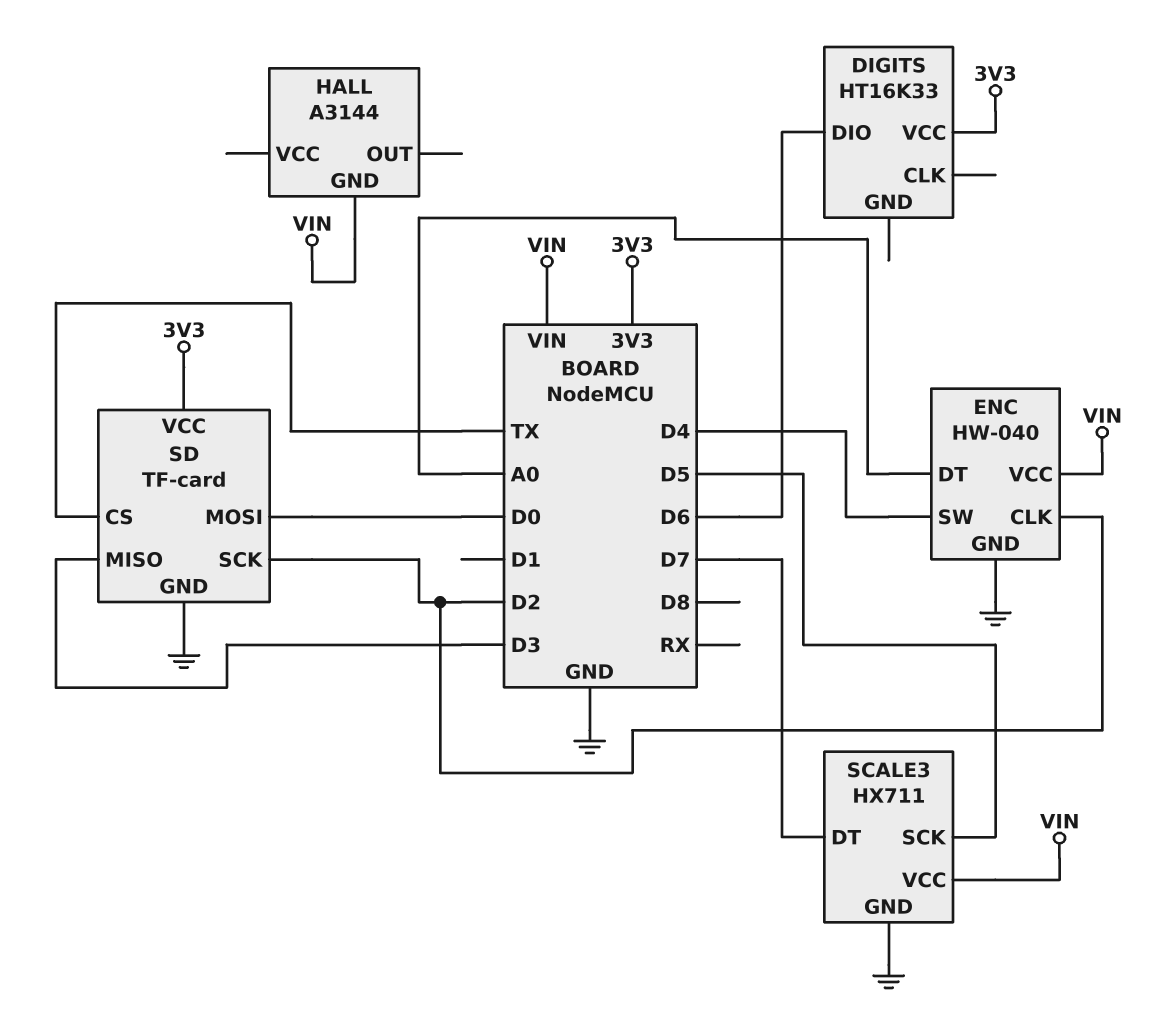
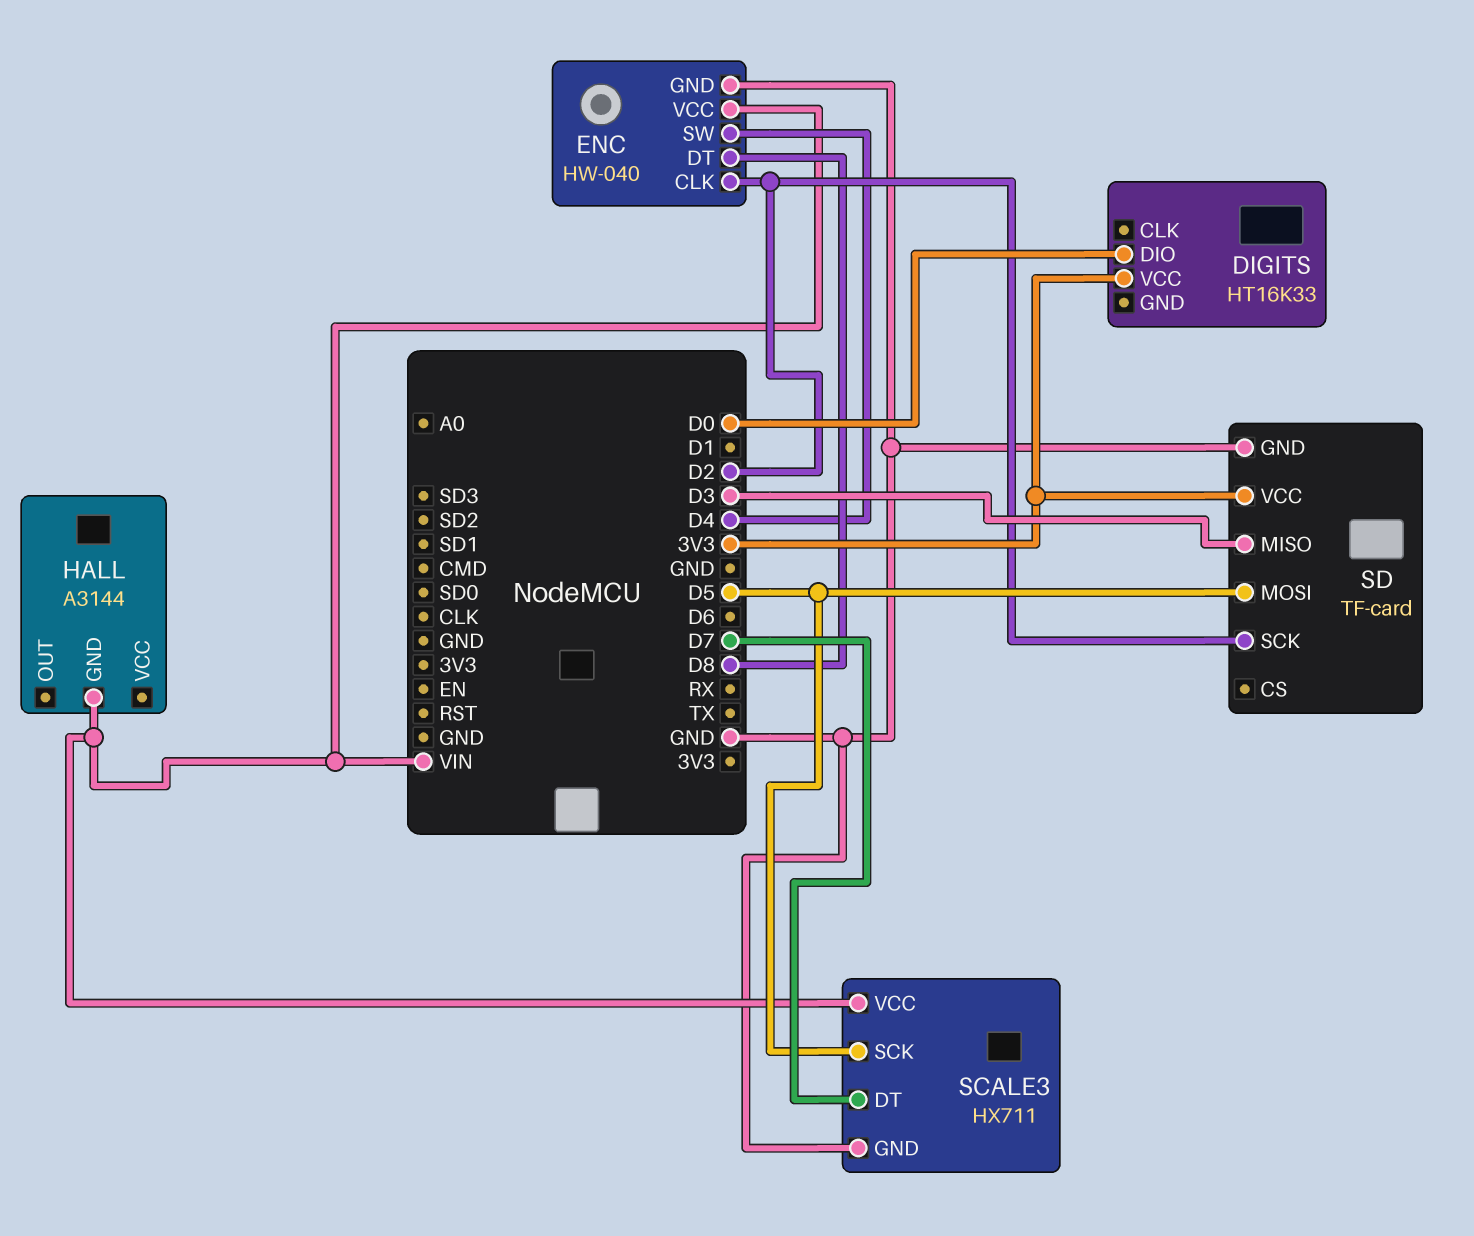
DIGITS pin DIO: D6 -> D0
ENC pin DT: A0 -> D8
SD pin CS: TX -> none
SD pin MOSI: D0 -> D5

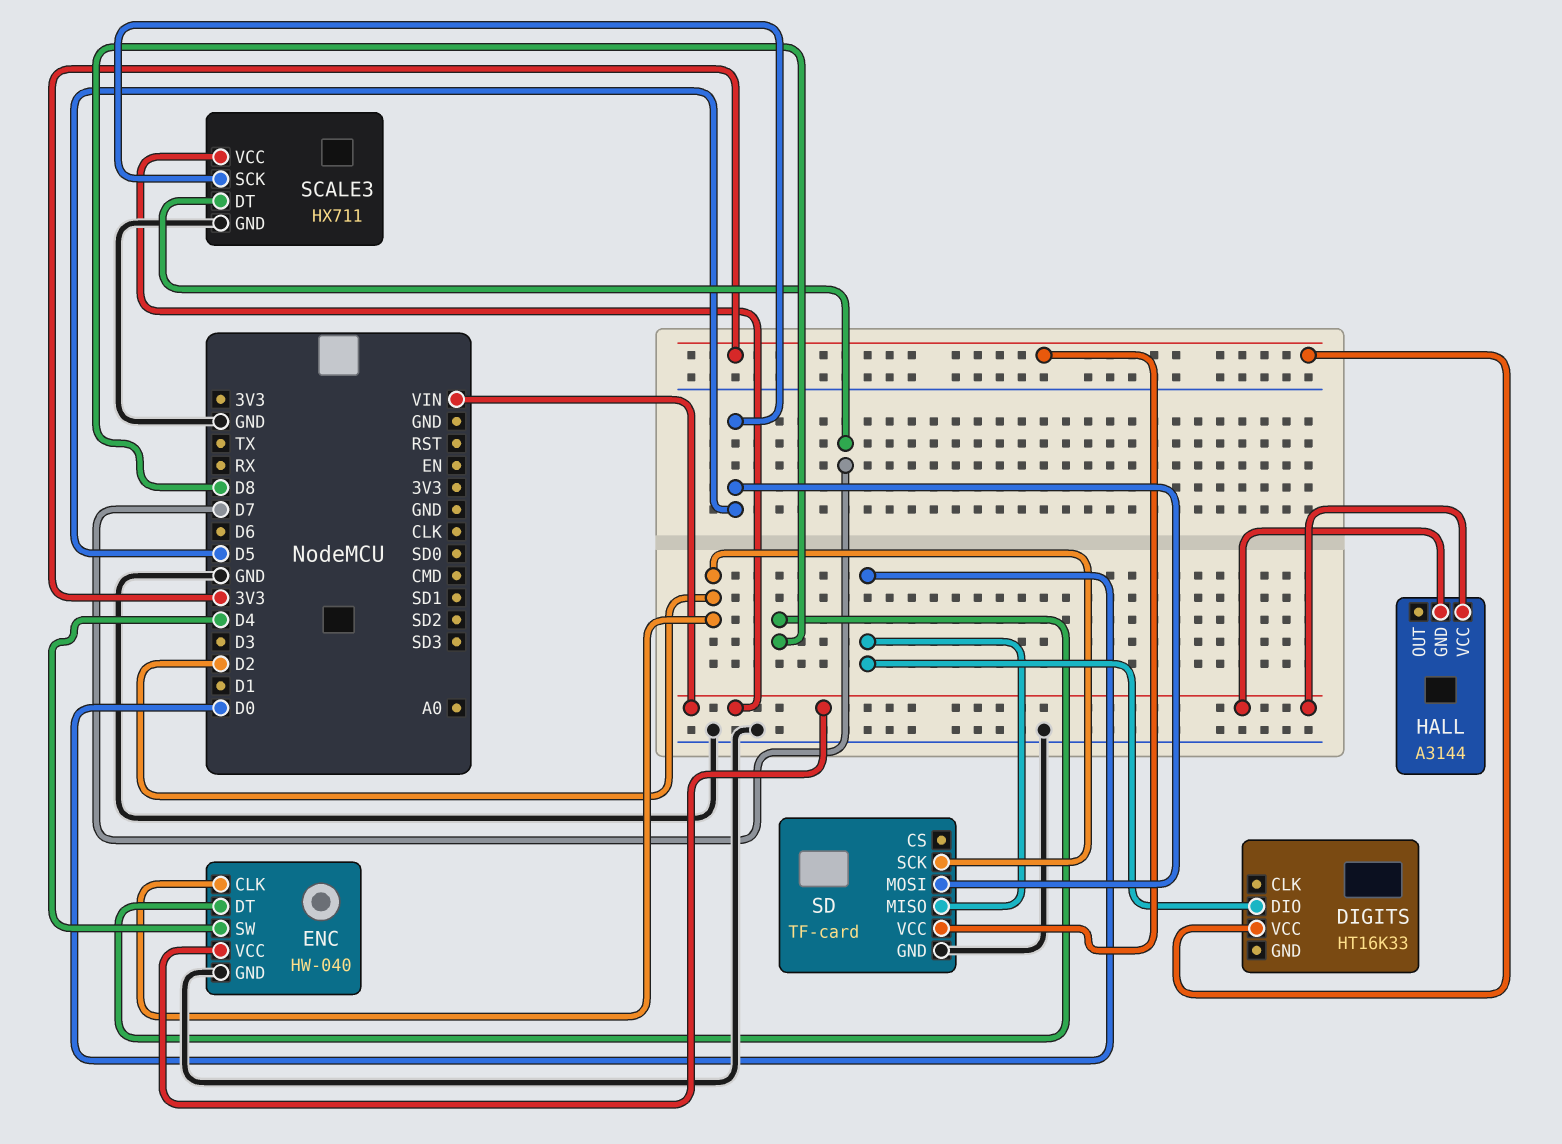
HALL pin VCC: none -> VIN
SD pin MISO: D3 -> D0

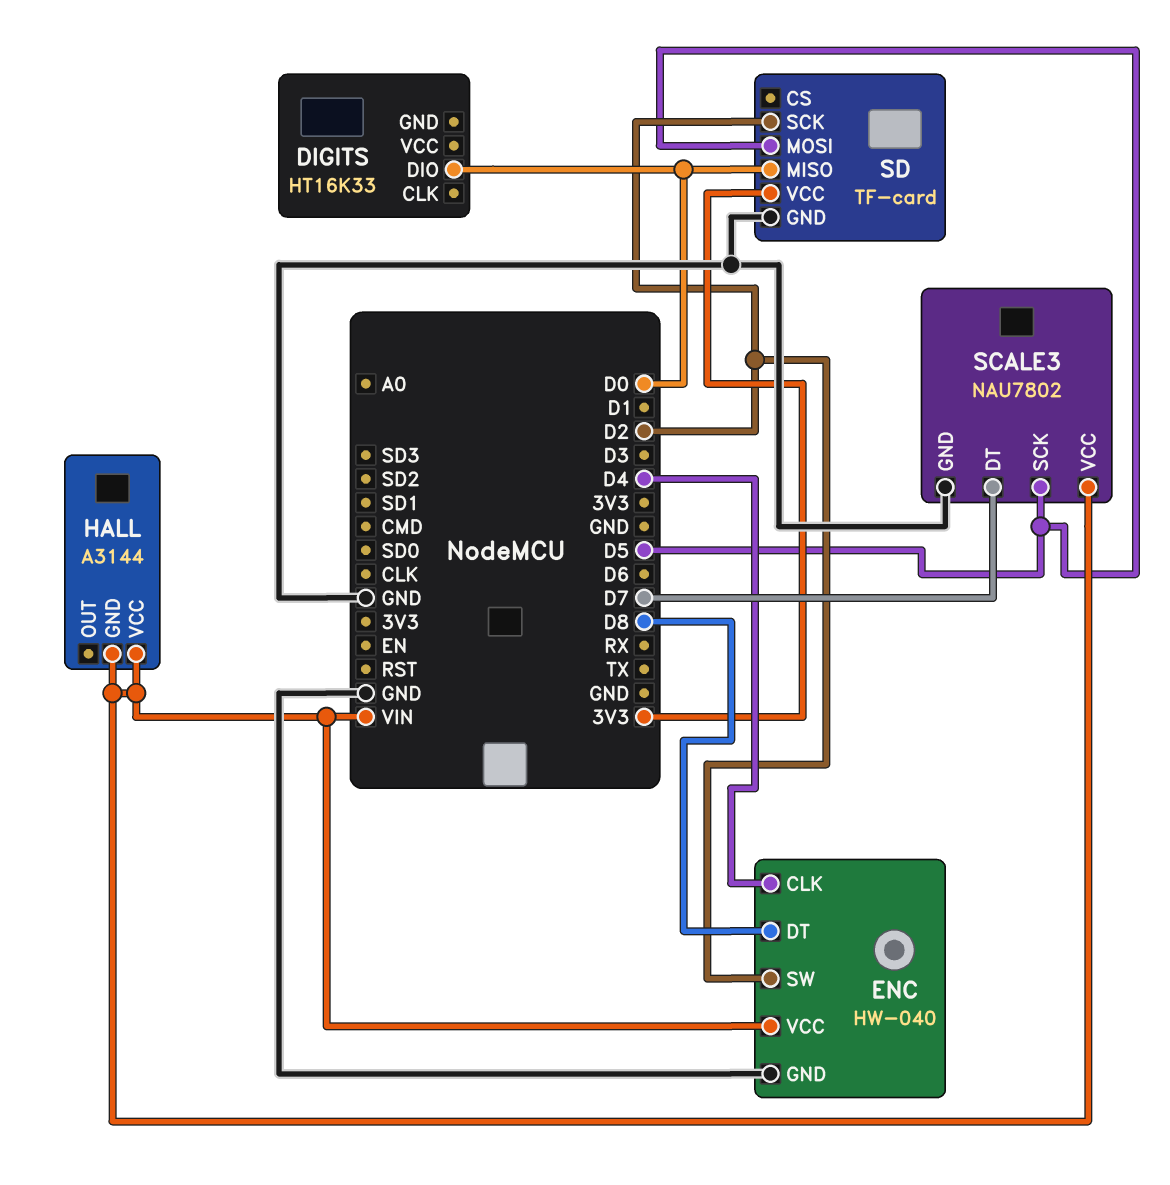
DIGITS pin VCC: 3V3 -> none
ENC pin CLK: D2 -> D4
ENC pin SW: D4 -> D2
SCALE3: HX711 -> NAU7802

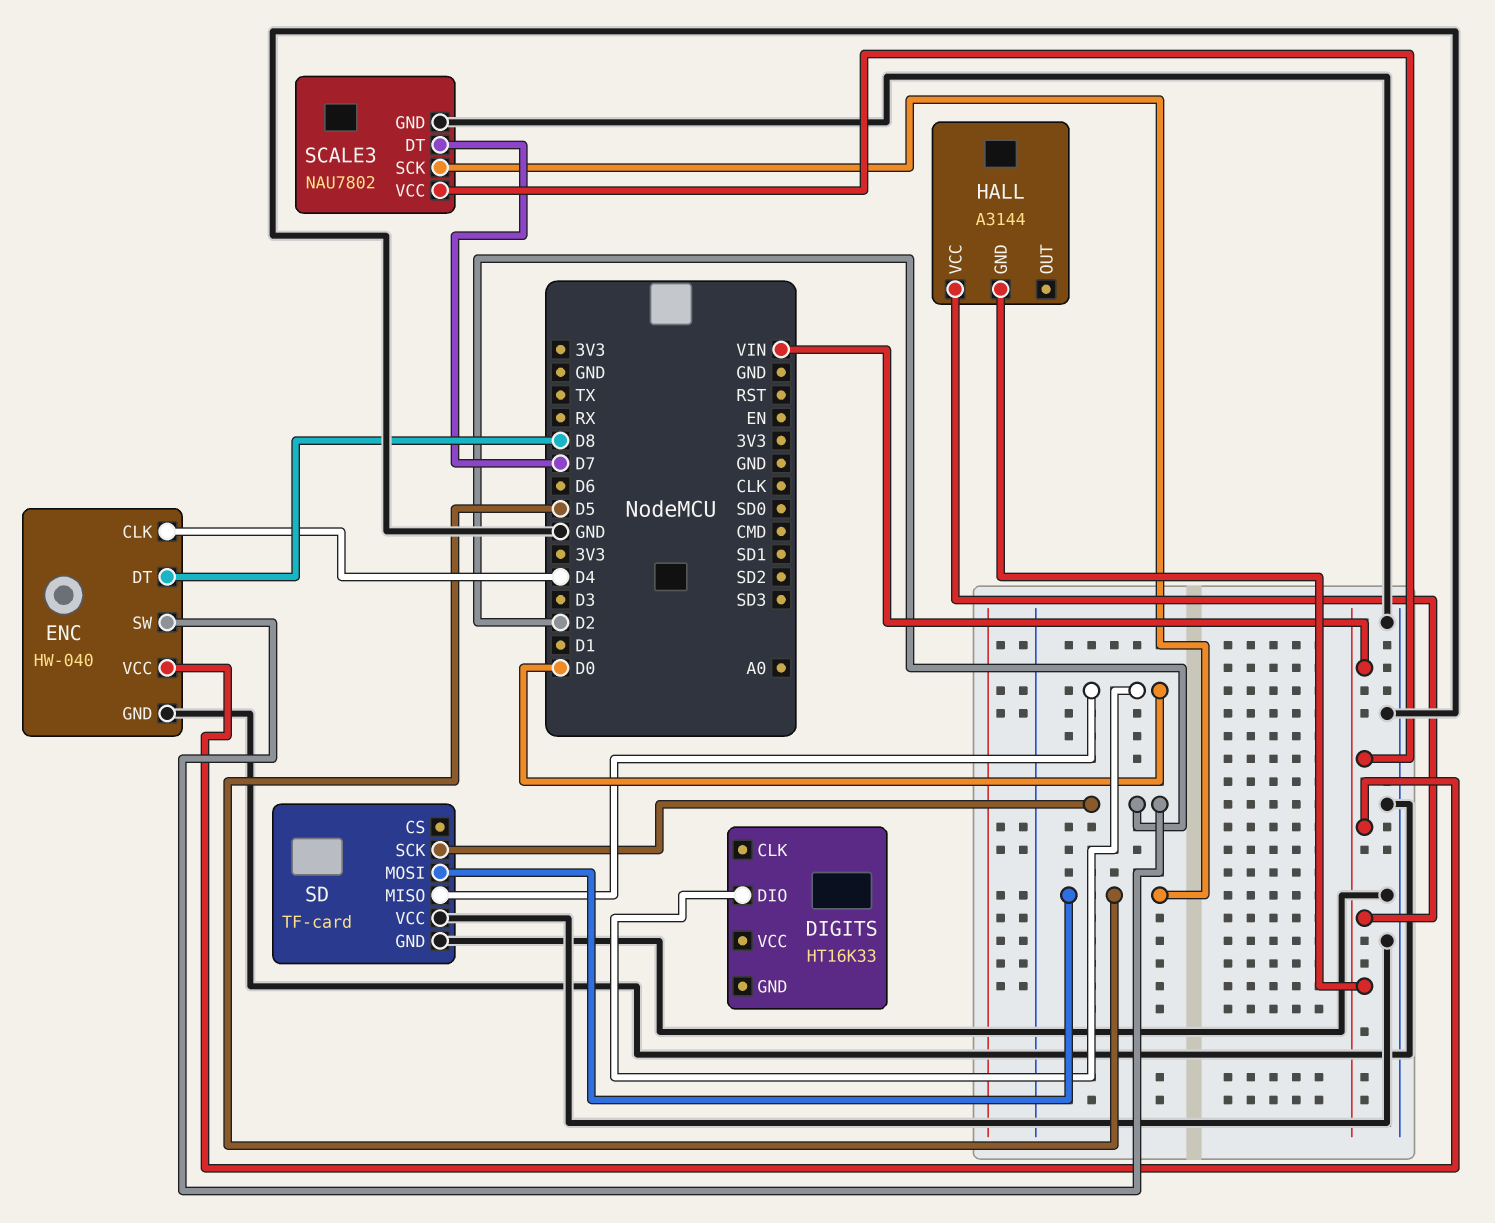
SD pin VCC: 3V3 -> GND

